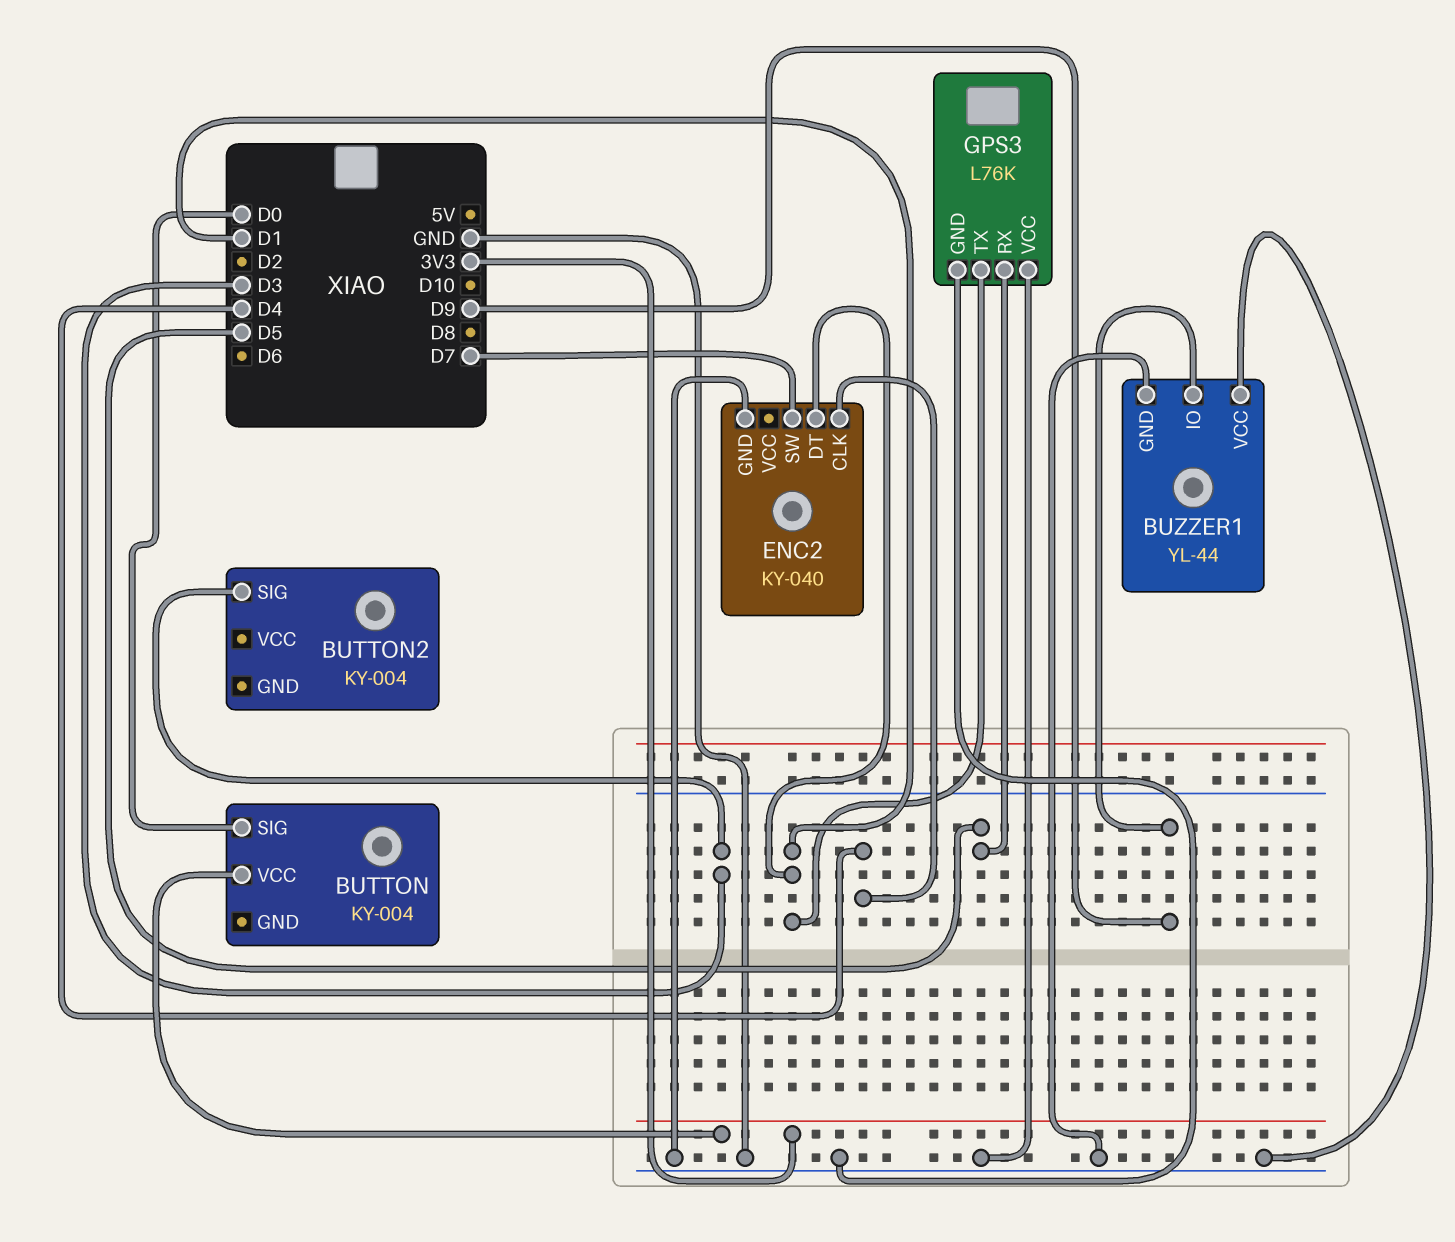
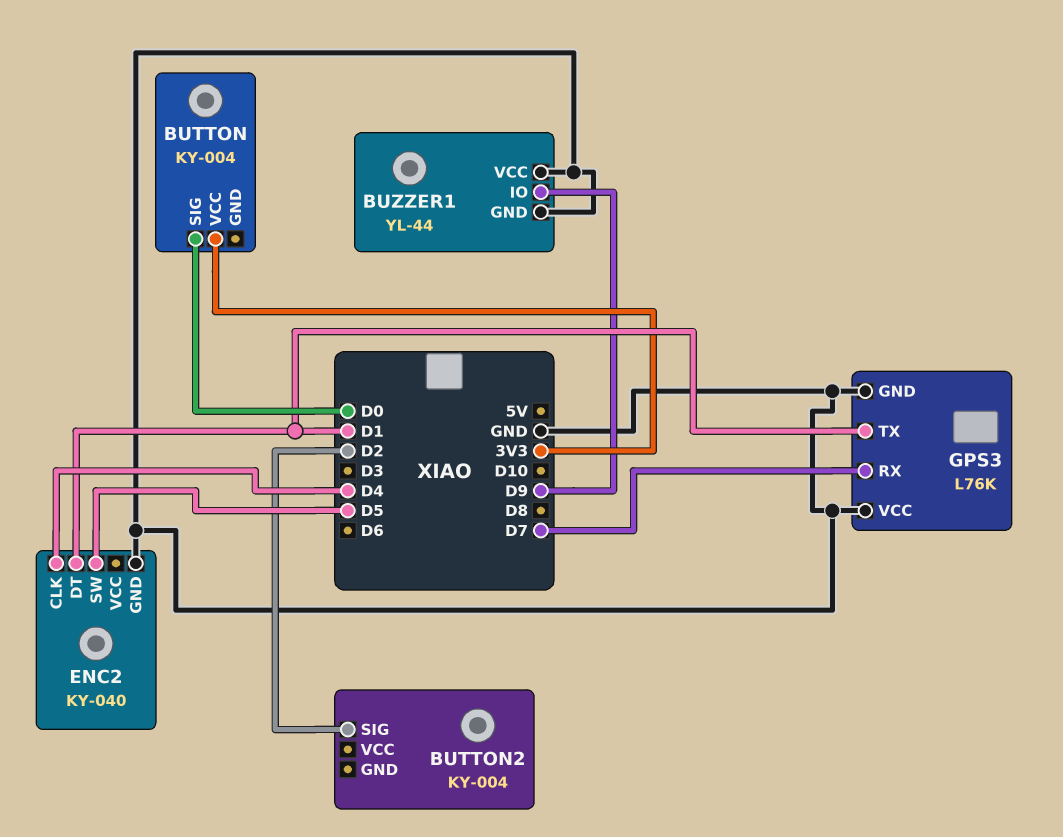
BUTTON2 pin SIG: D3 -> D2
ENC2 pin SW: D7 -> D5
GPS3 pin RX: D5 -> D7

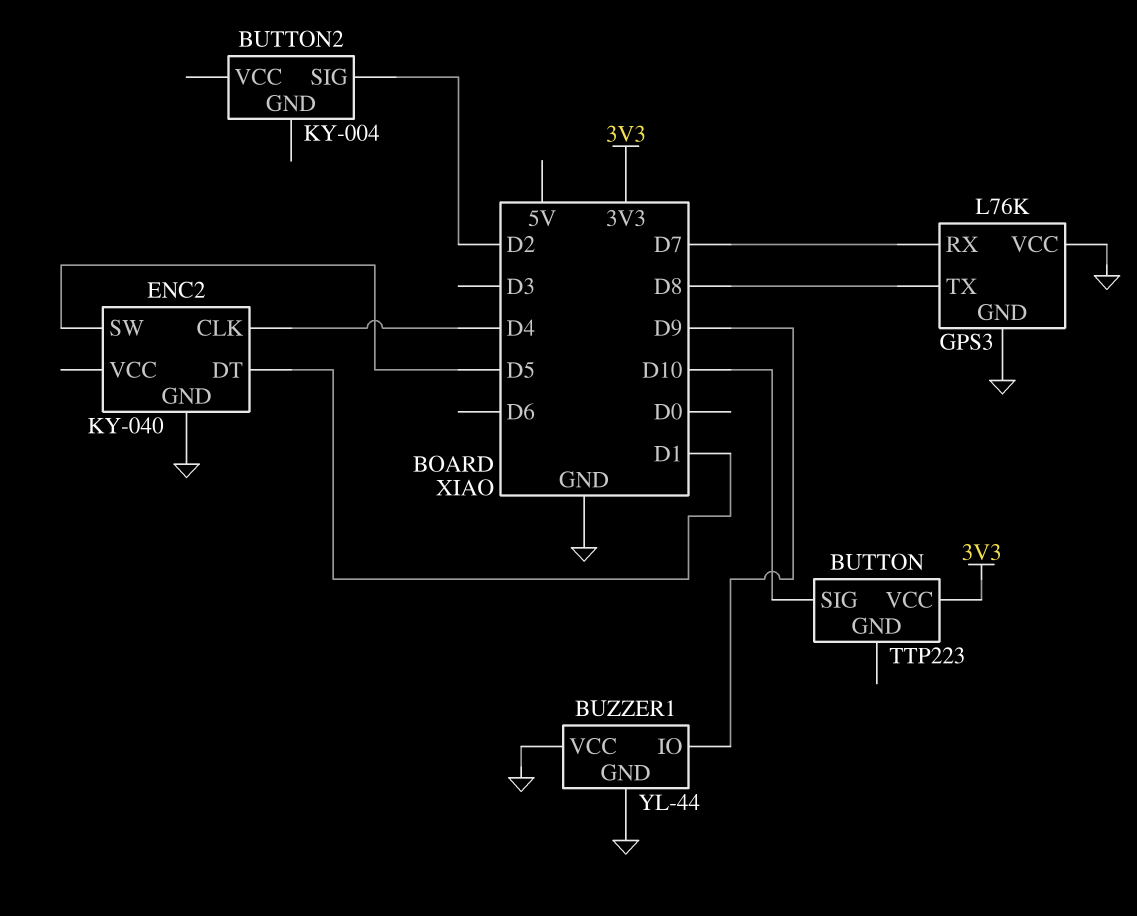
BUTTON: KY-004 -> TTP223
BUTTON pin SIG: D0 -> D10
GPS3 pin TX: D1 -> D8

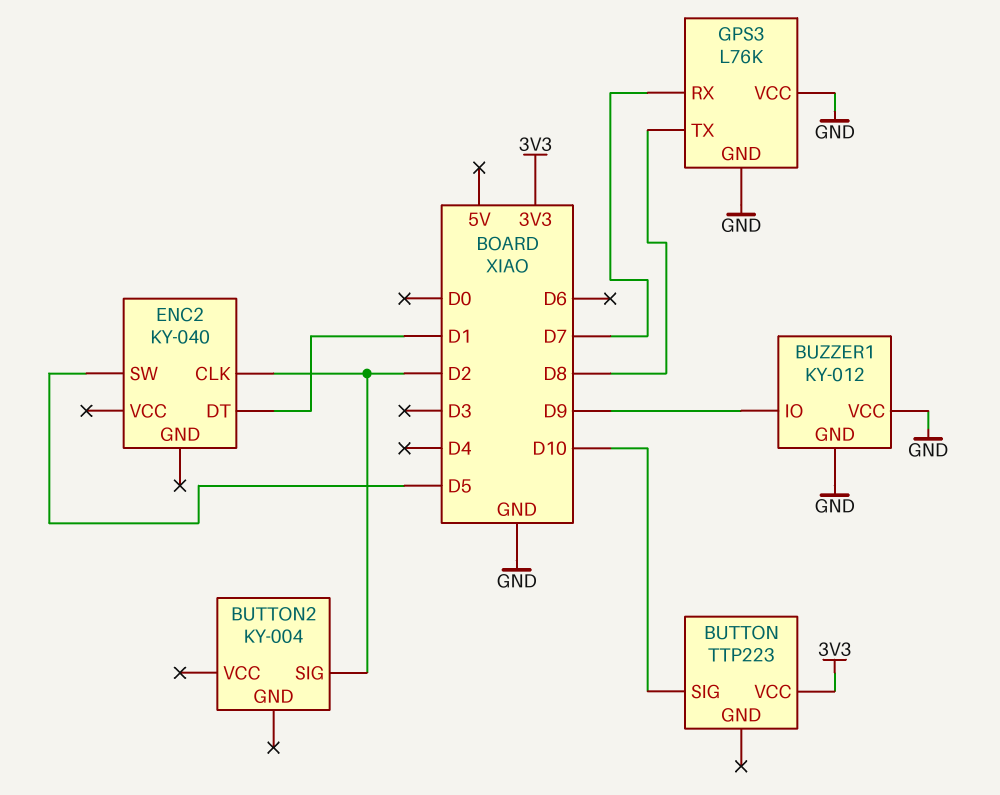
BUZZER1: YL-44 -> KY-012
ENC2 pin CLK: D4 -> D2
ENC2 pin GND: GND -> none

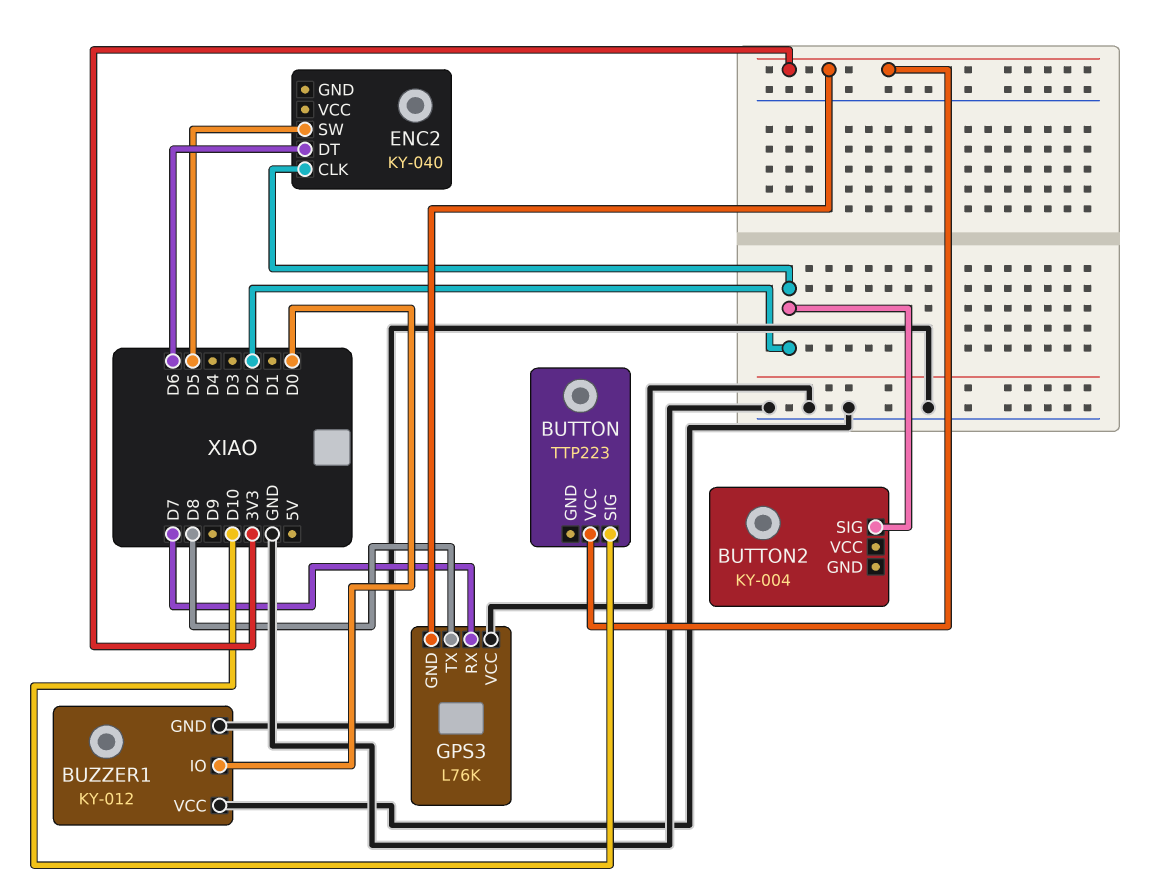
BUZZER1 pin IO: D9 -> D0
ENC2 pin DT: D1 -> D6
GPS3 pin GND: GND -> 3V3

